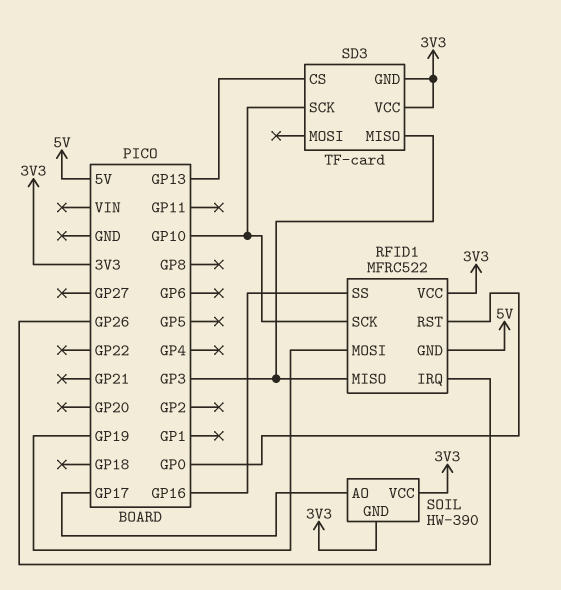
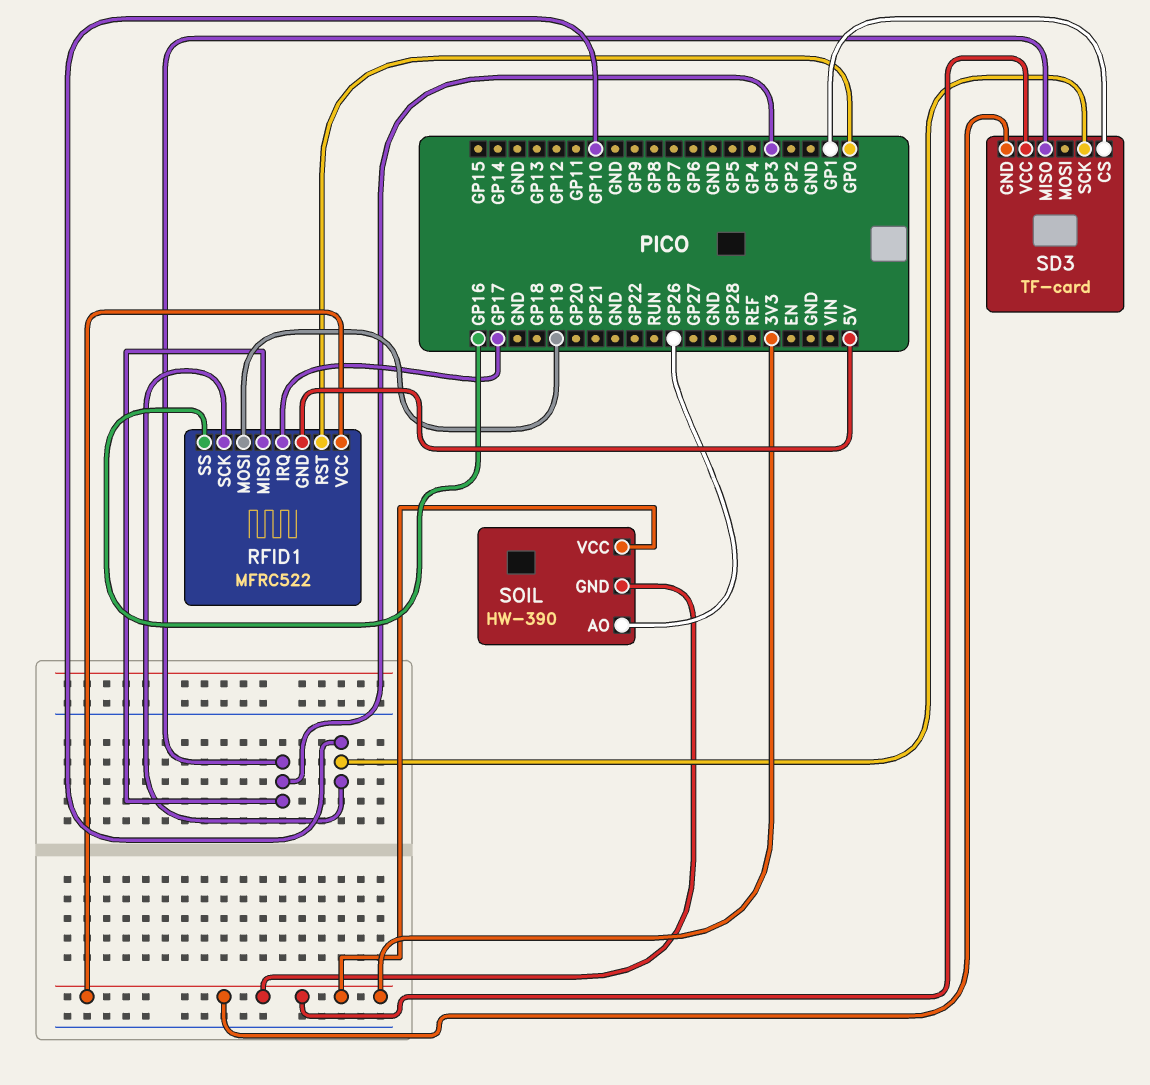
RFID1 pin IRQ: GP26 -> GP17
SD3 pin CS: GP13 -> GP1
SOIL pin AO: GP17 -> GP26

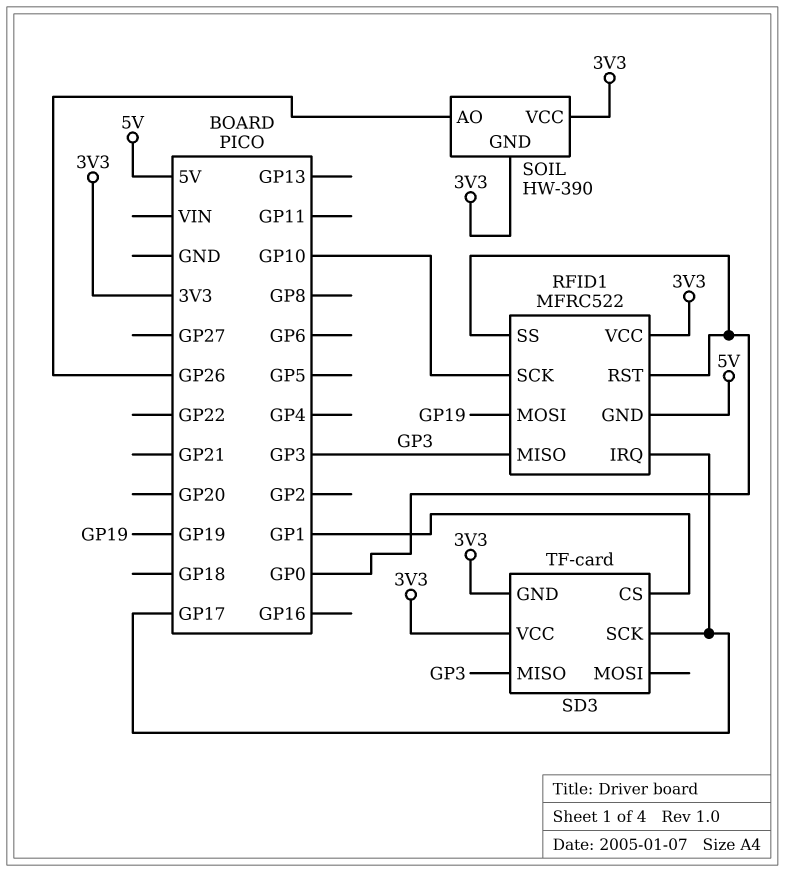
RFID1 pin SS: GP16 -> GP0
SD3 pin SCK: GP10 -> GP17

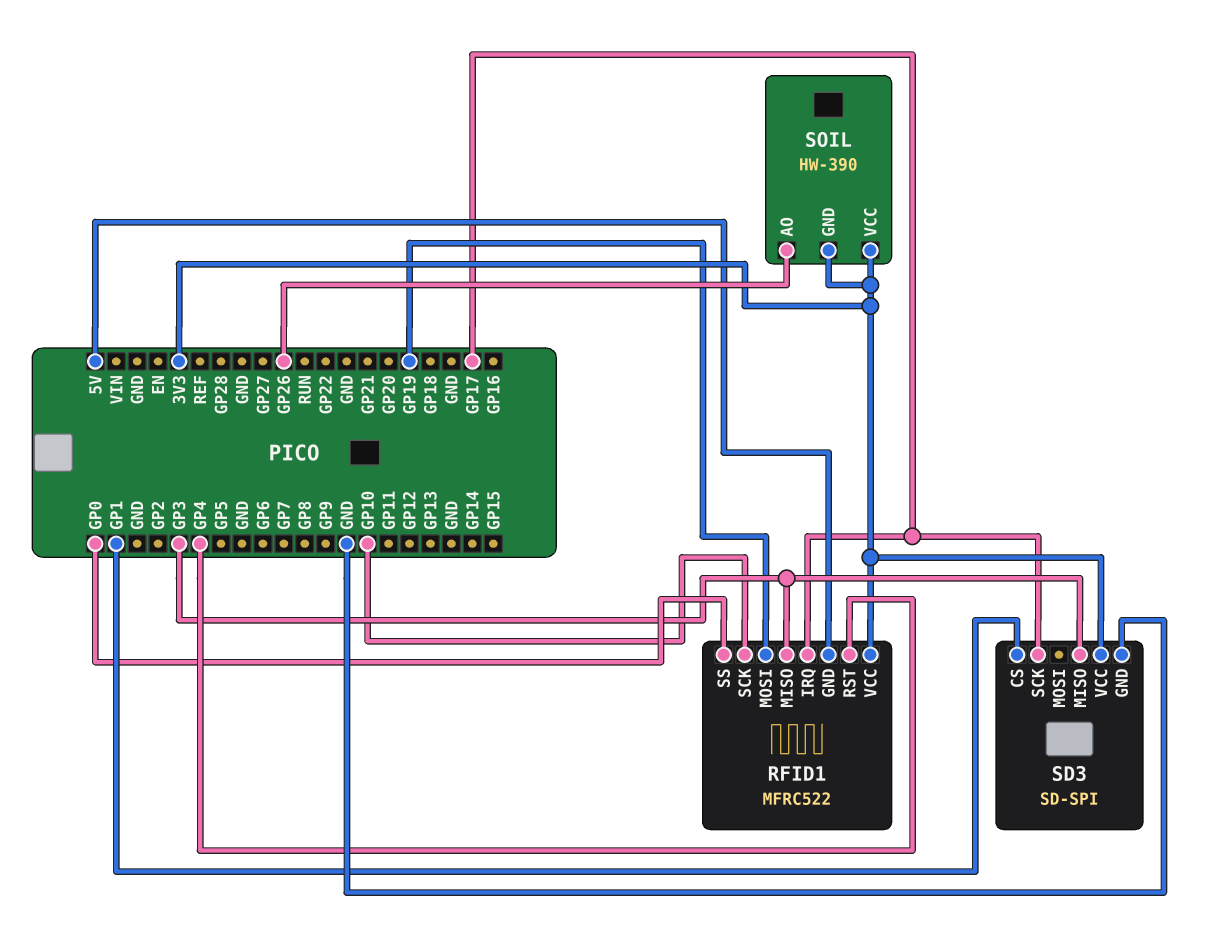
RFID1 pin RST: GP0 -> GP4
SD3: TF-card -> SD-SPI
SD3 pin GND: 3V3 -> GND

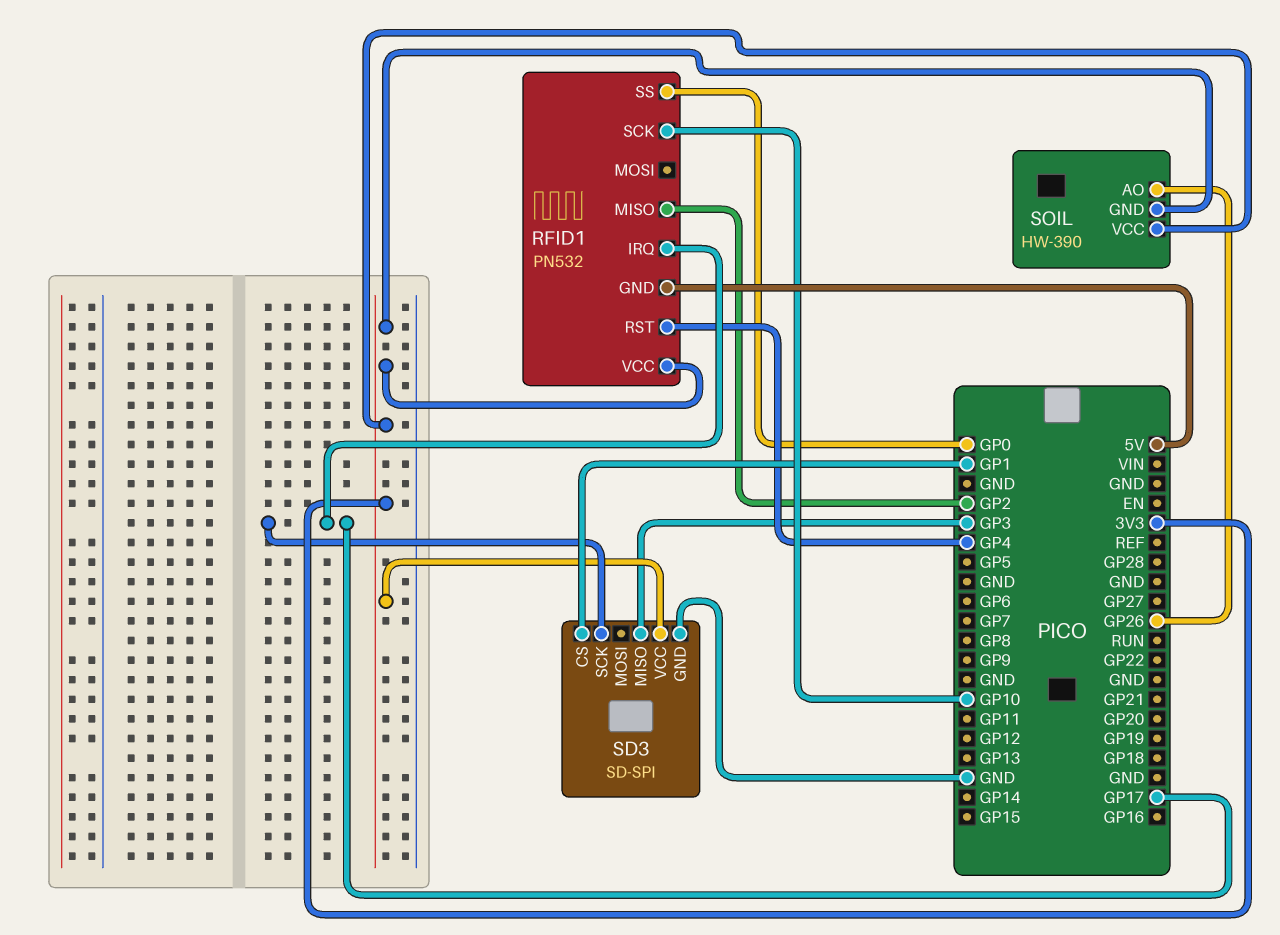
RFID1: MFRC522 -> PN532
RFID1 pin MISO: GP3 -> GP2
RFID1 pin MOSI: GP19 -> none

